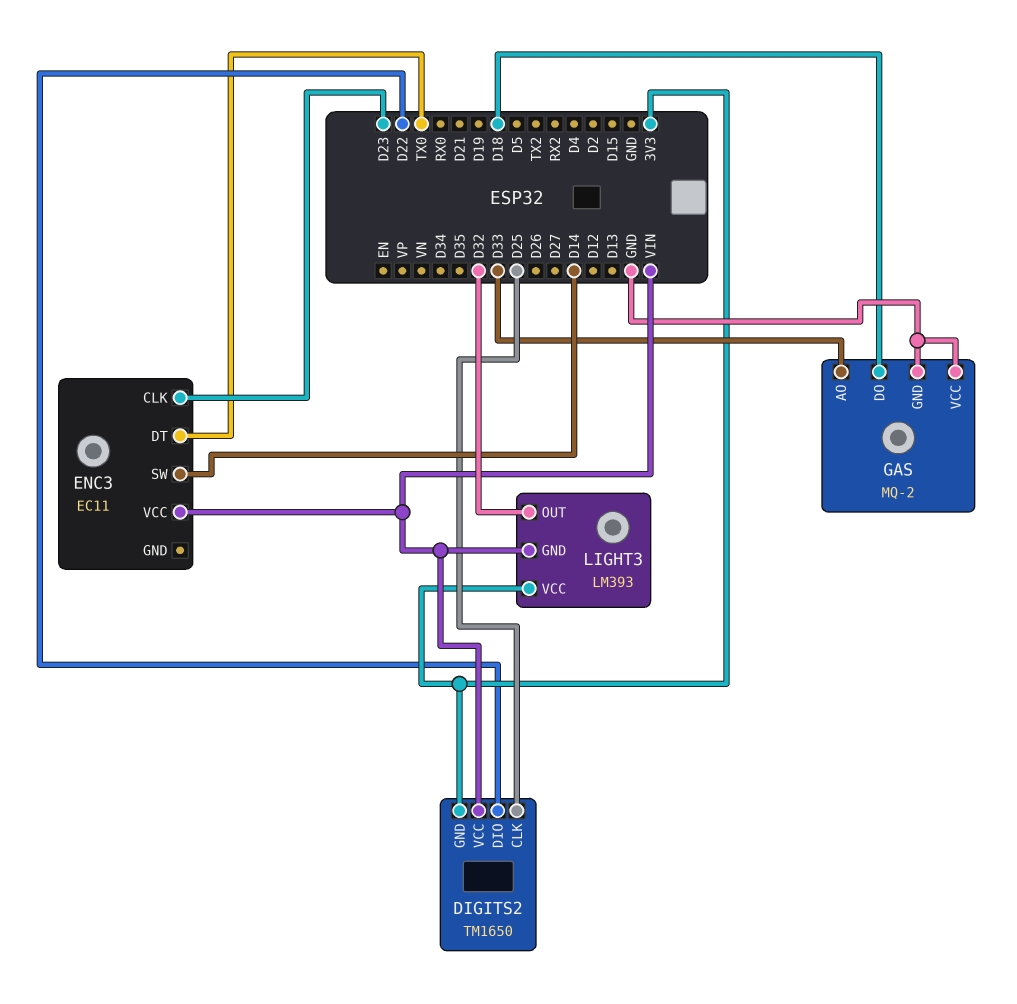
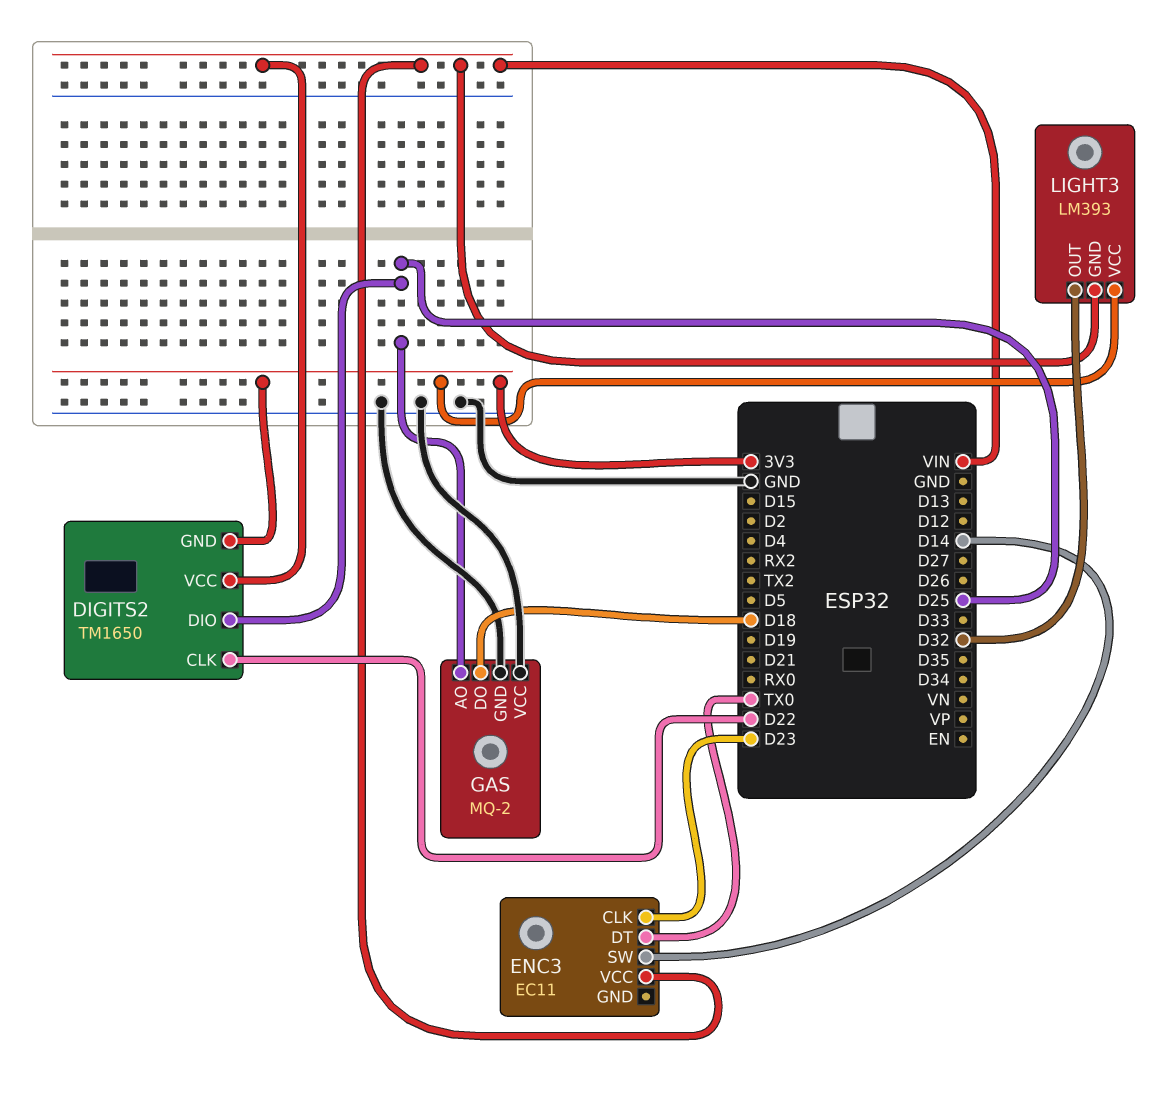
DIGITS2 pin CLK: D25 -> D22
DIGITS2 pin DIO: D22 -> D25
GAS pin AO: D33 -> D25

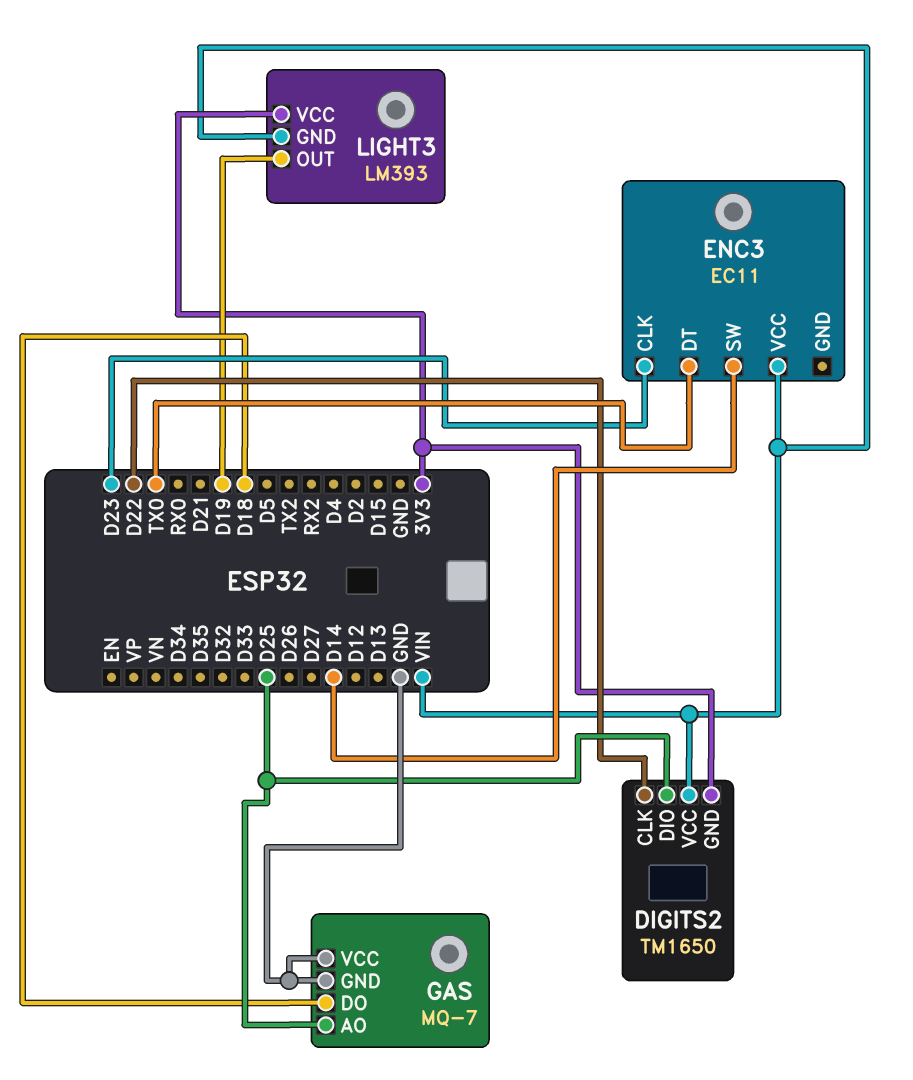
GAS: MQ-2 -> MQ-7
LIGHT3 pin OUT: D32 -> D19

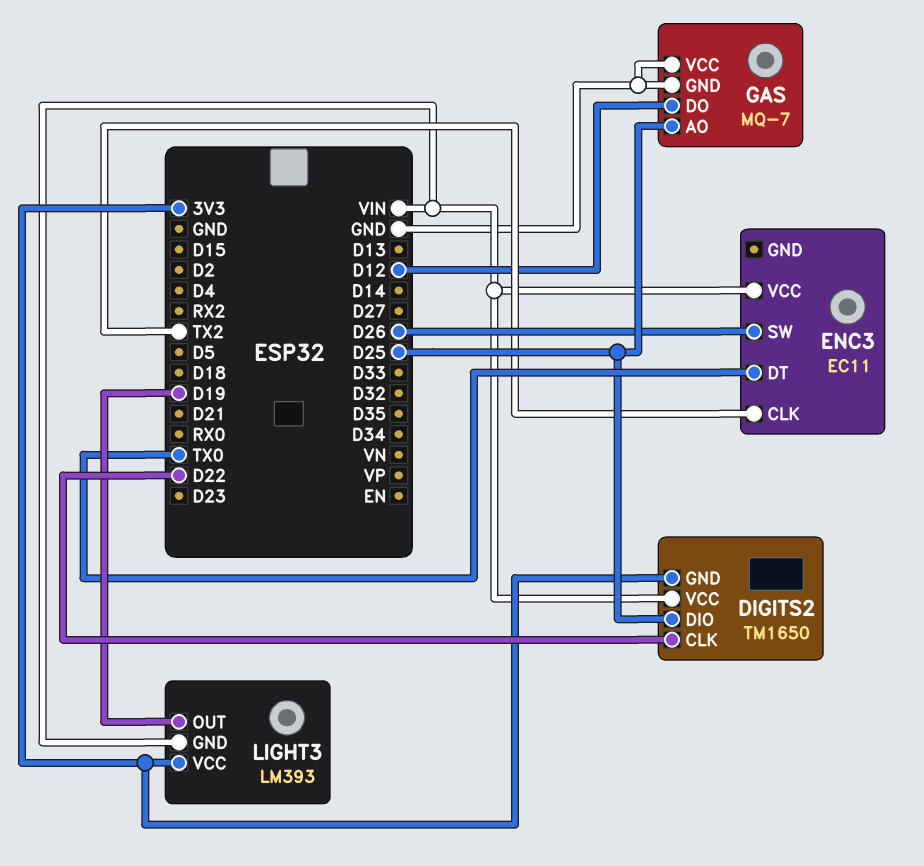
ENC3 pin CLK: D23 -> TX2
ENC3 pin SW: D14 -> D26
GAS pin DO: D18 -> D12

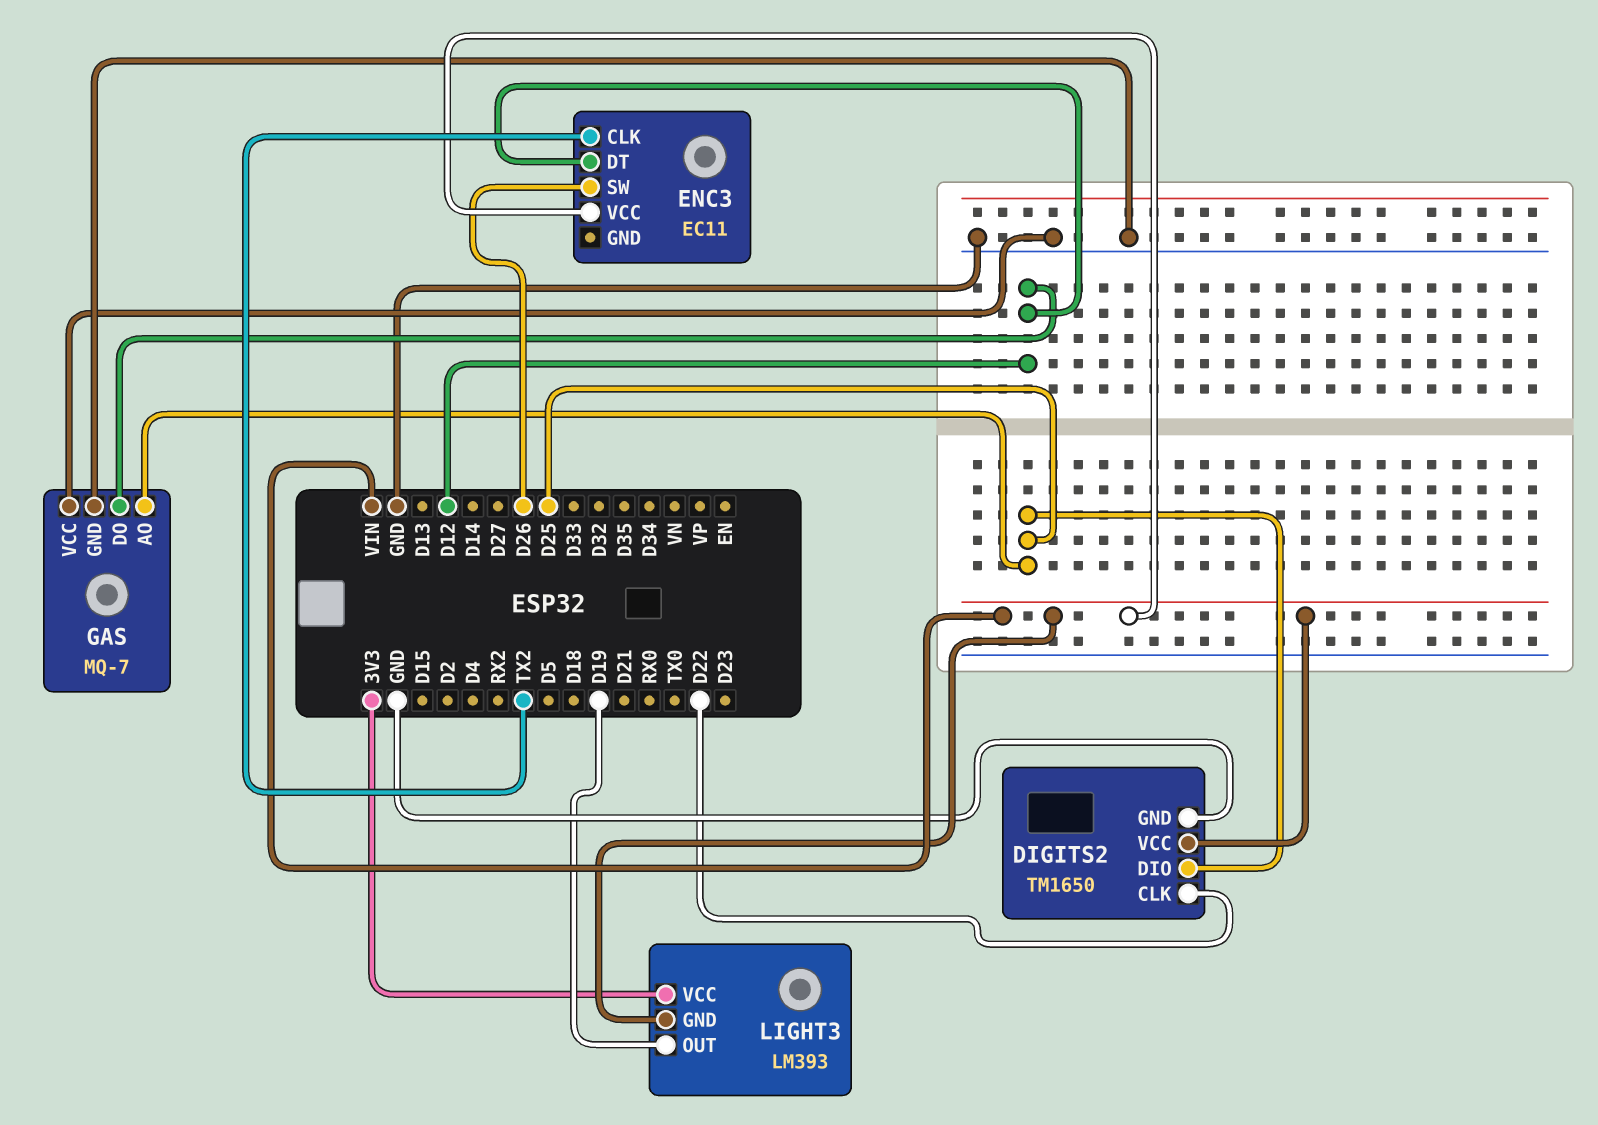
DIGITS2 pin GND: 3V3 -> GND
ENC3 pin DT: TX0 -> D12

